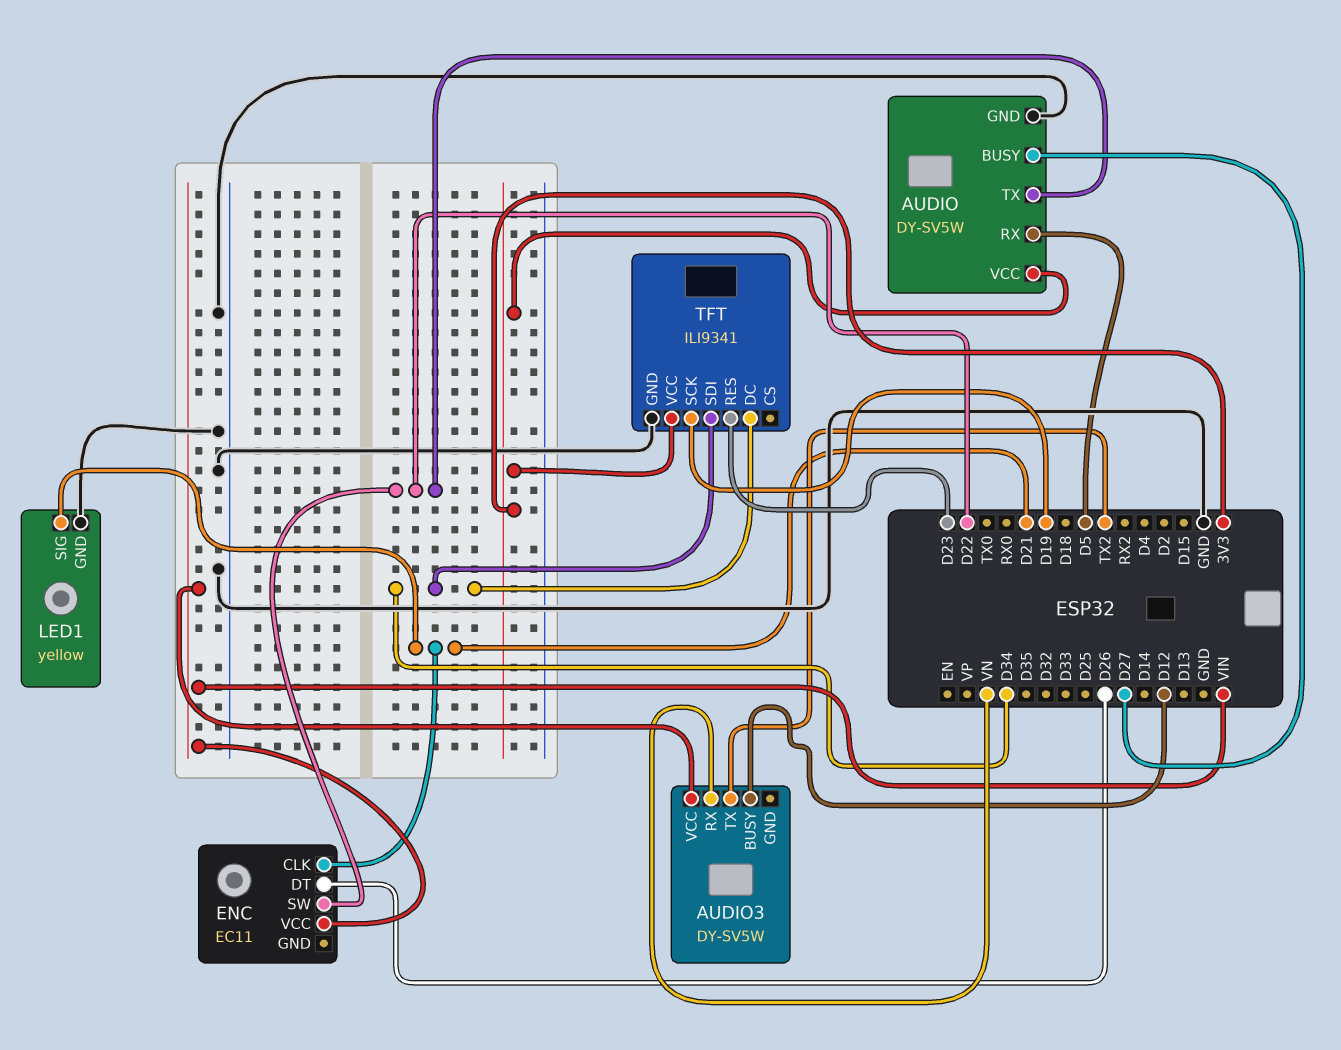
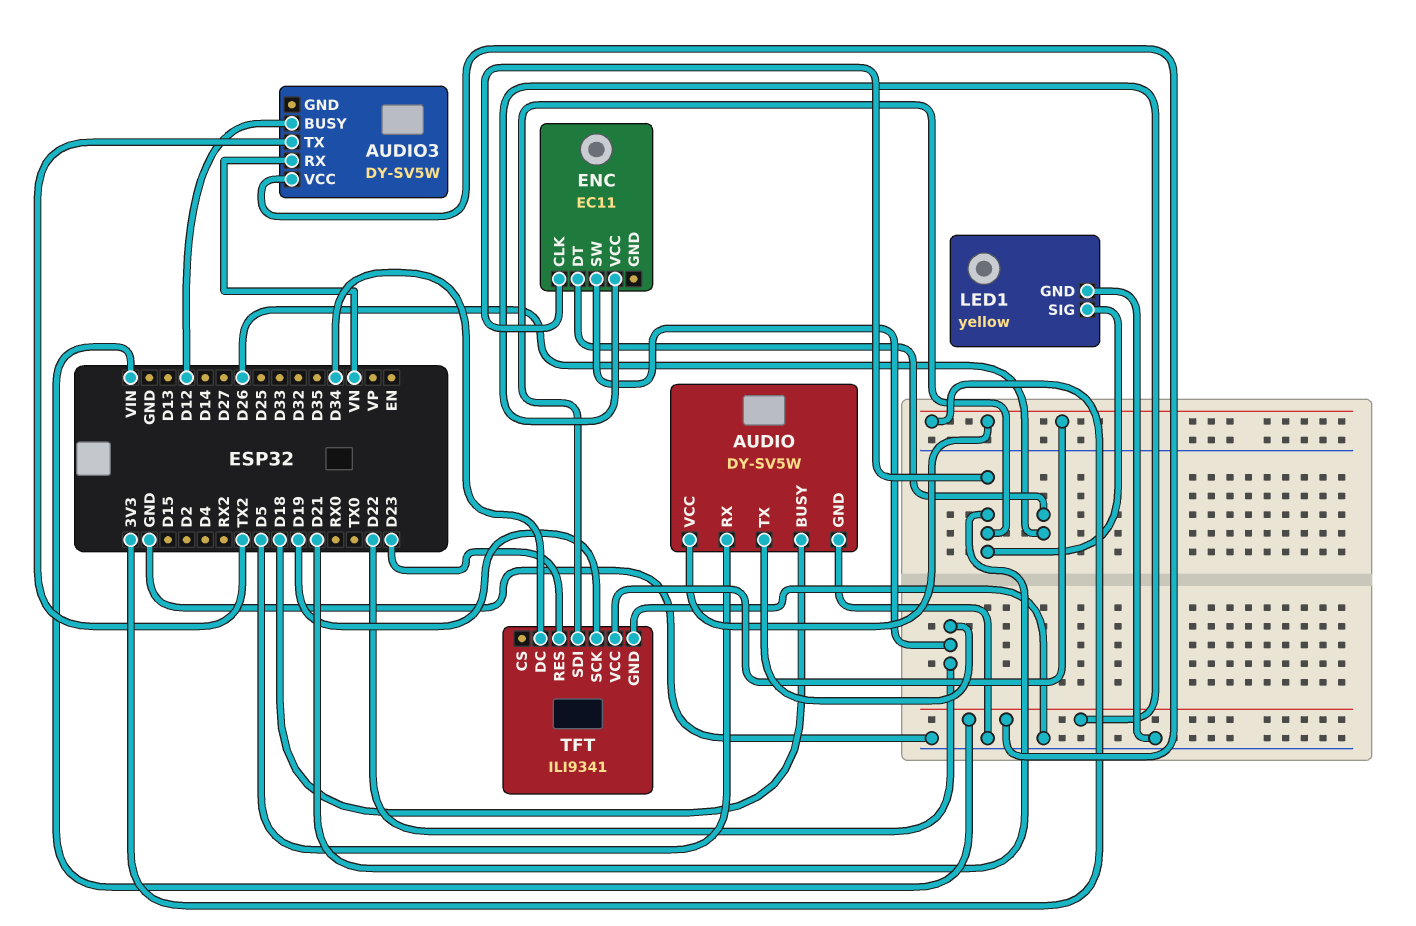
AUDIO pin BUSY: D27 -> D18
TFT pin SDI: D34 -> D21

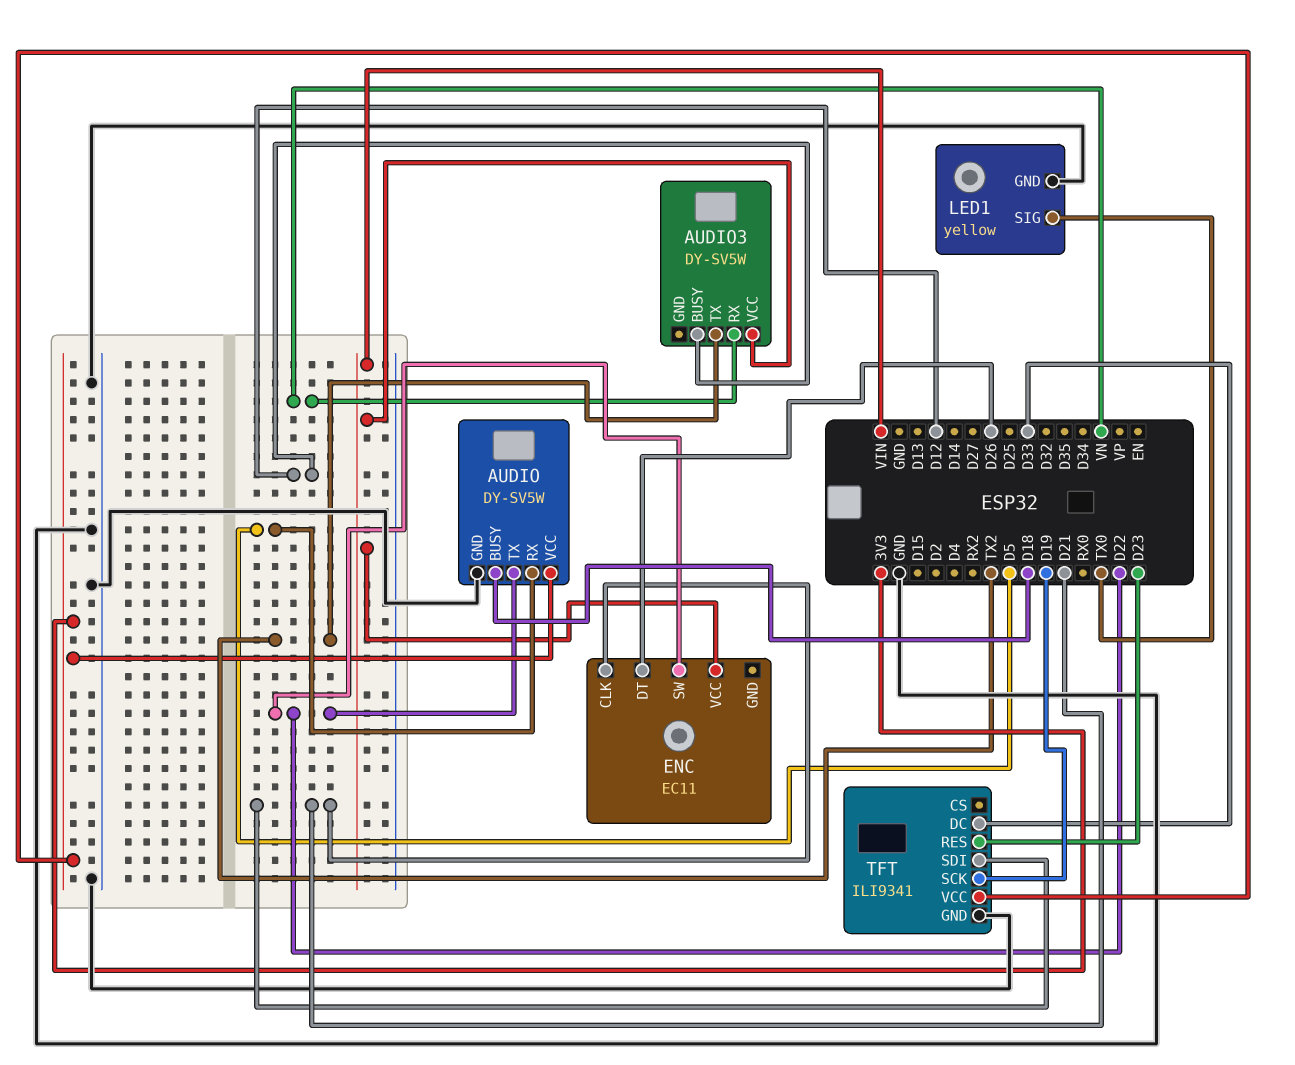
LED1 pin SIG: D21 -> TX0
TFT pin DC: D34 -> D33

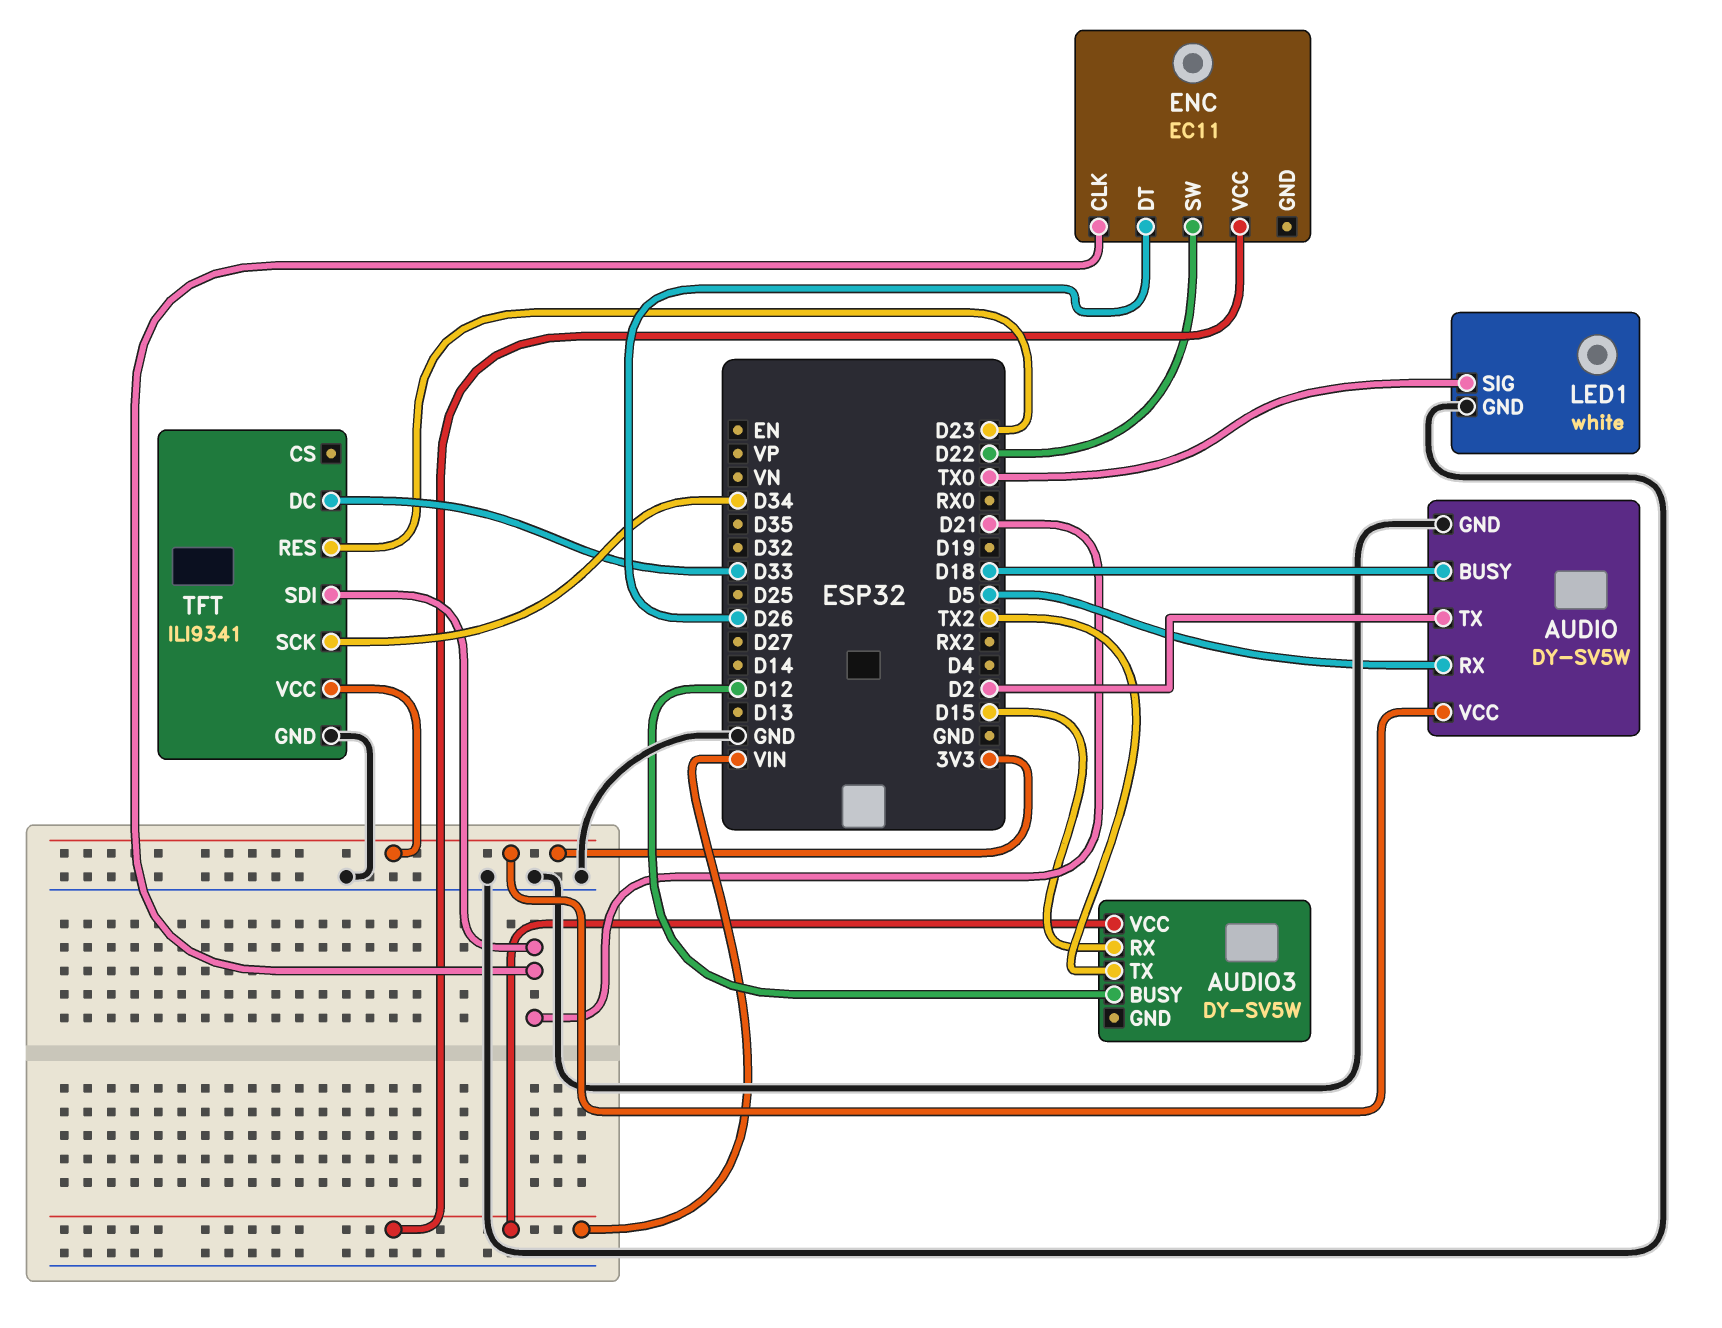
AUDIO pin TX: D22 -> D2
AUDIO3 pin RX: VN -> D15
LED1: yellow -> white
TFT pin SCK: D19 -> D34

